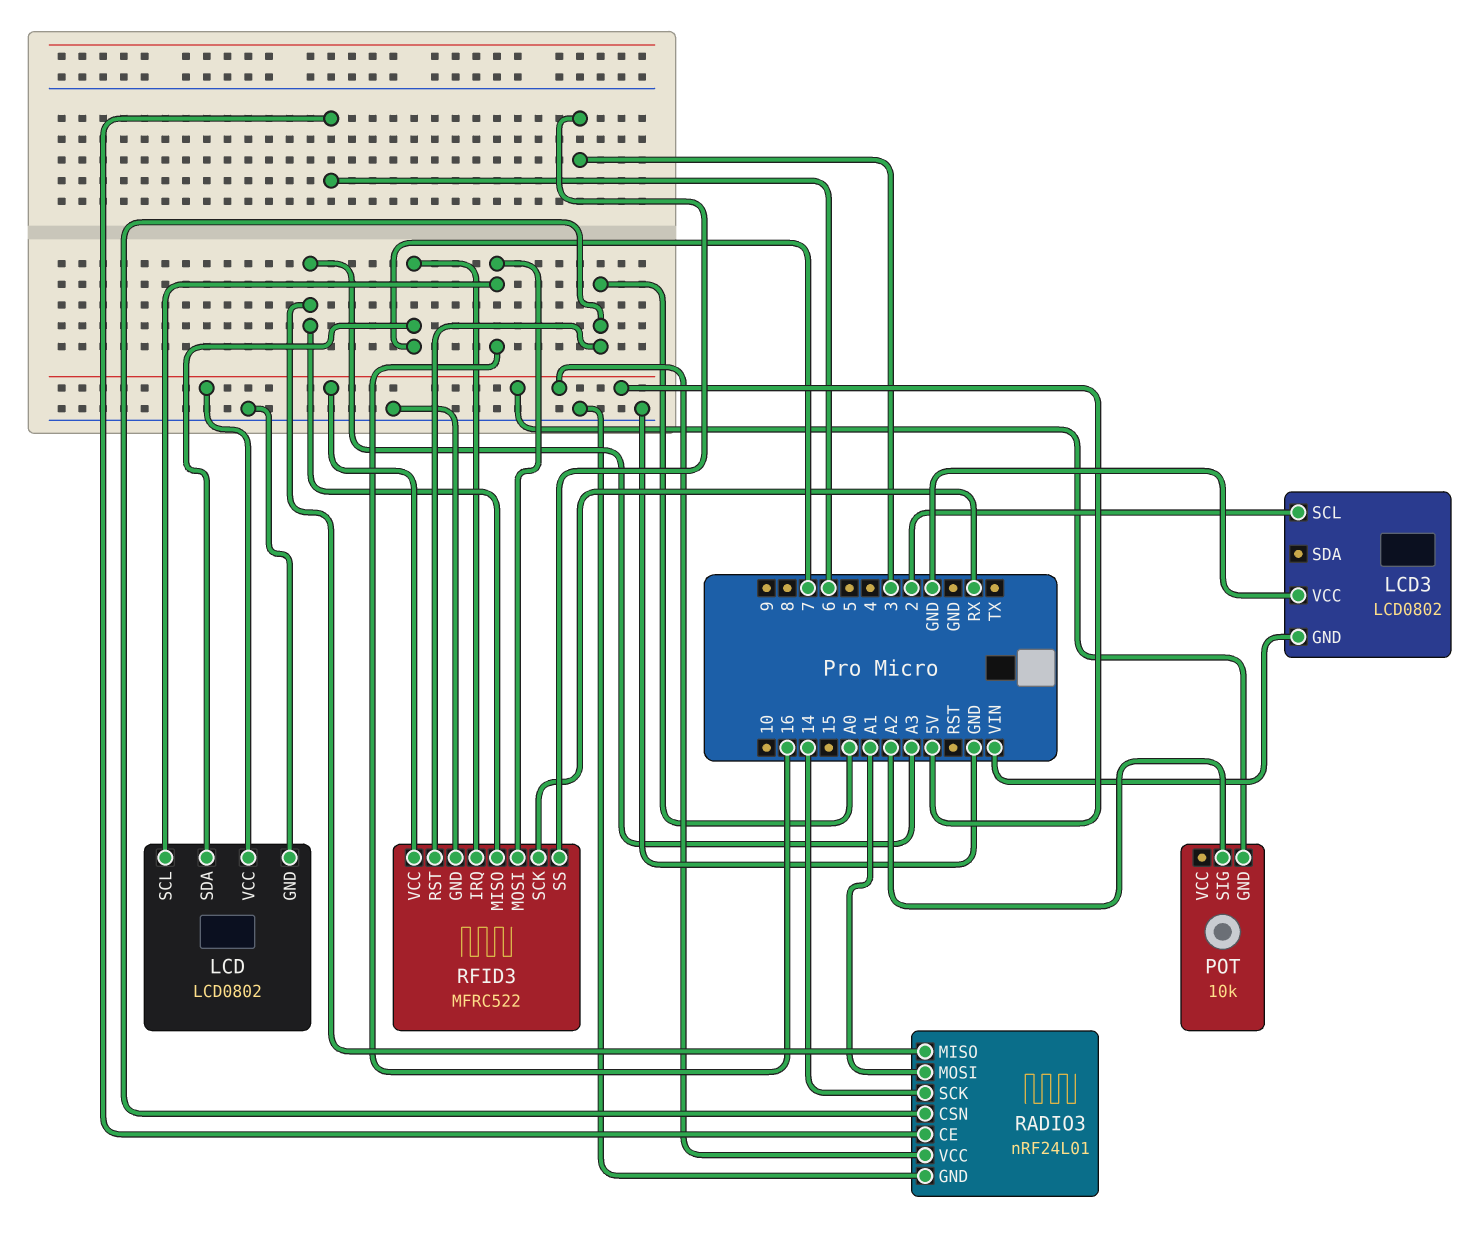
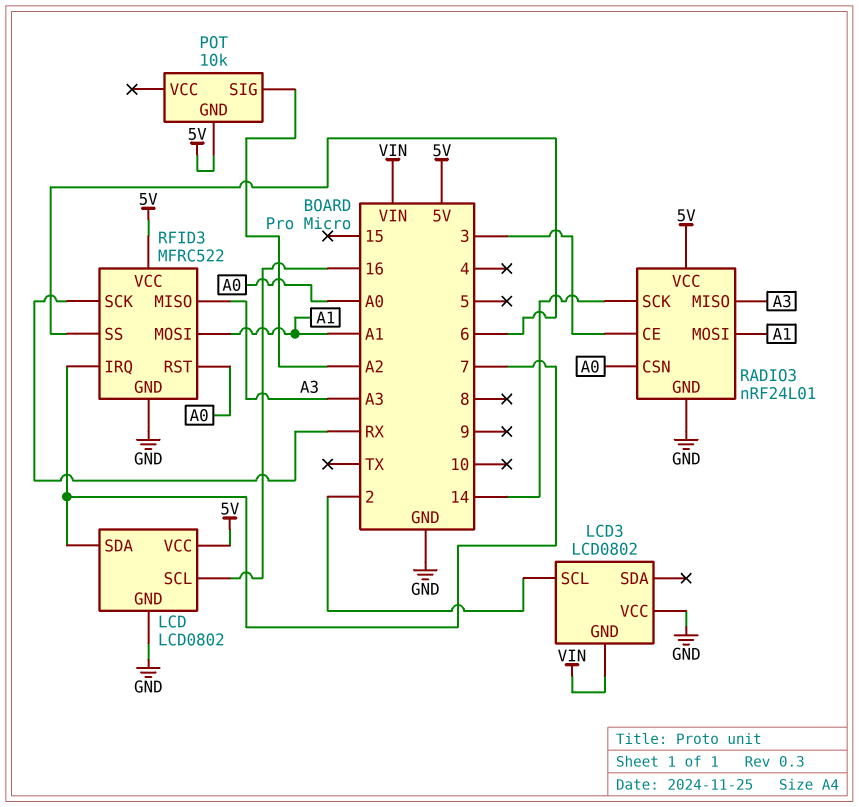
RADIO3 pin CE: 6 -> 3
RFID3 pin MOSI: 16 -> A1
RFID3 pin SS: 3 -> 6

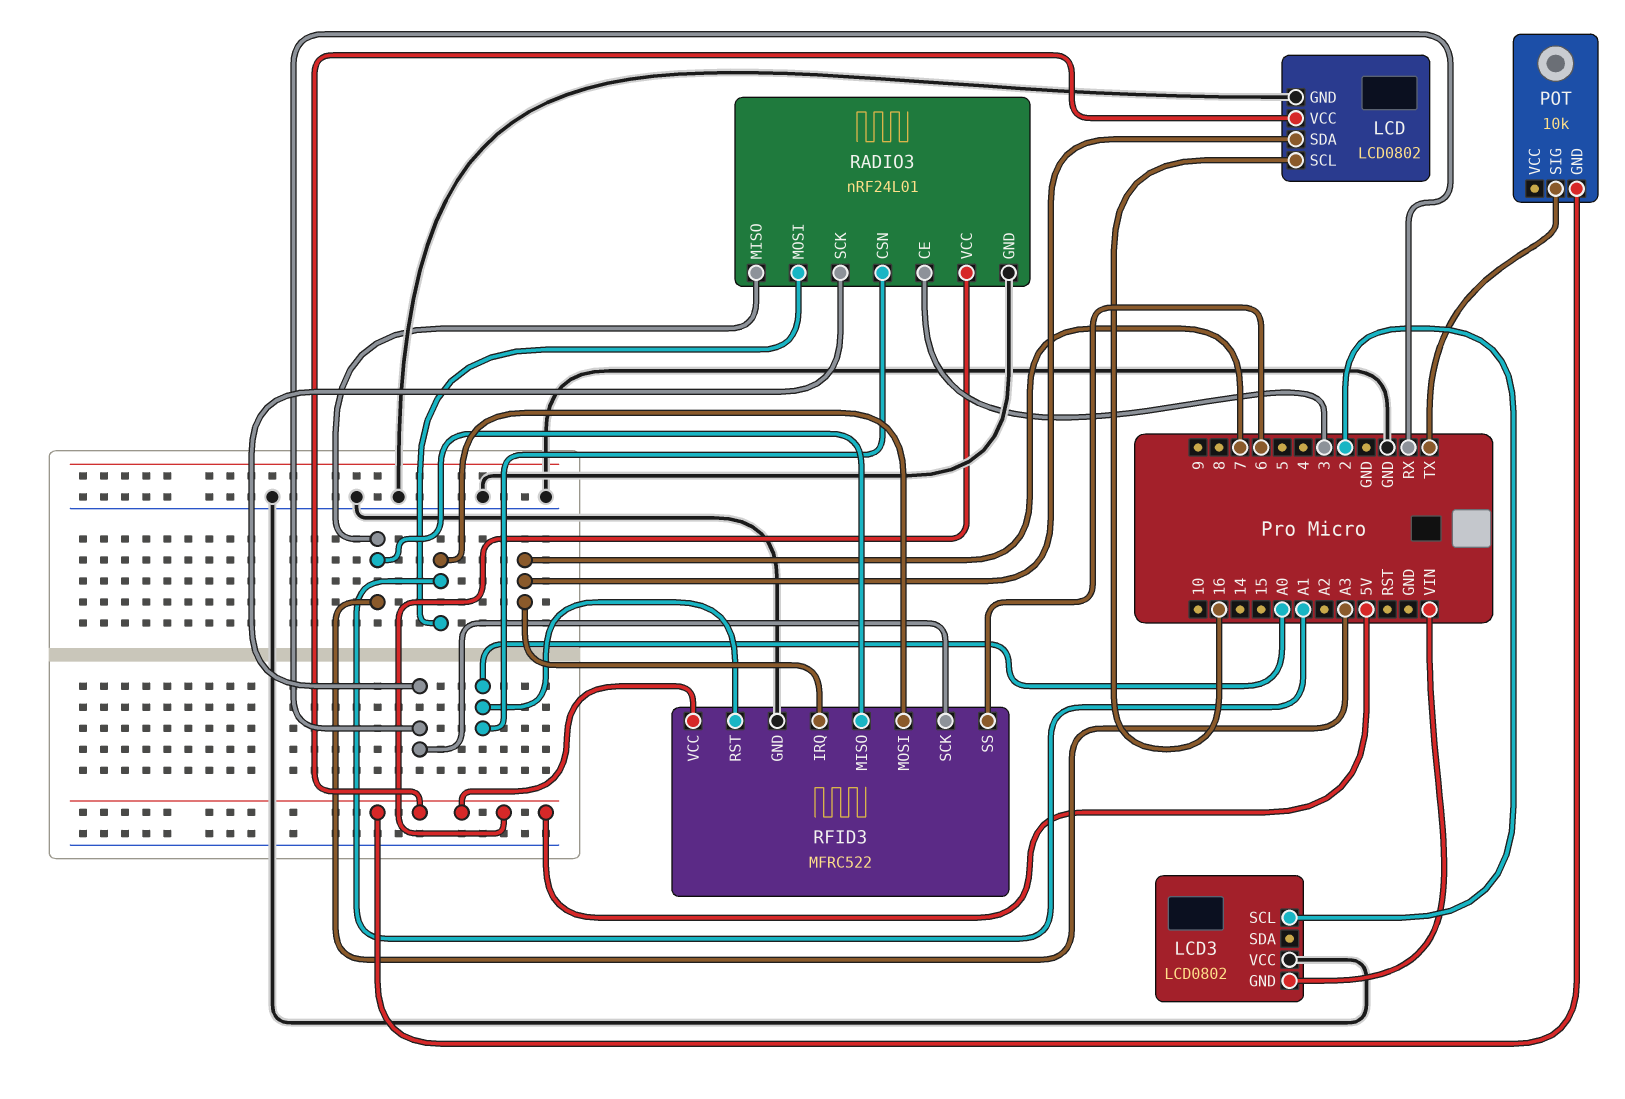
POT pin SIG: A2 -> TX
RADIO3 pin SCK: 14 -> RX

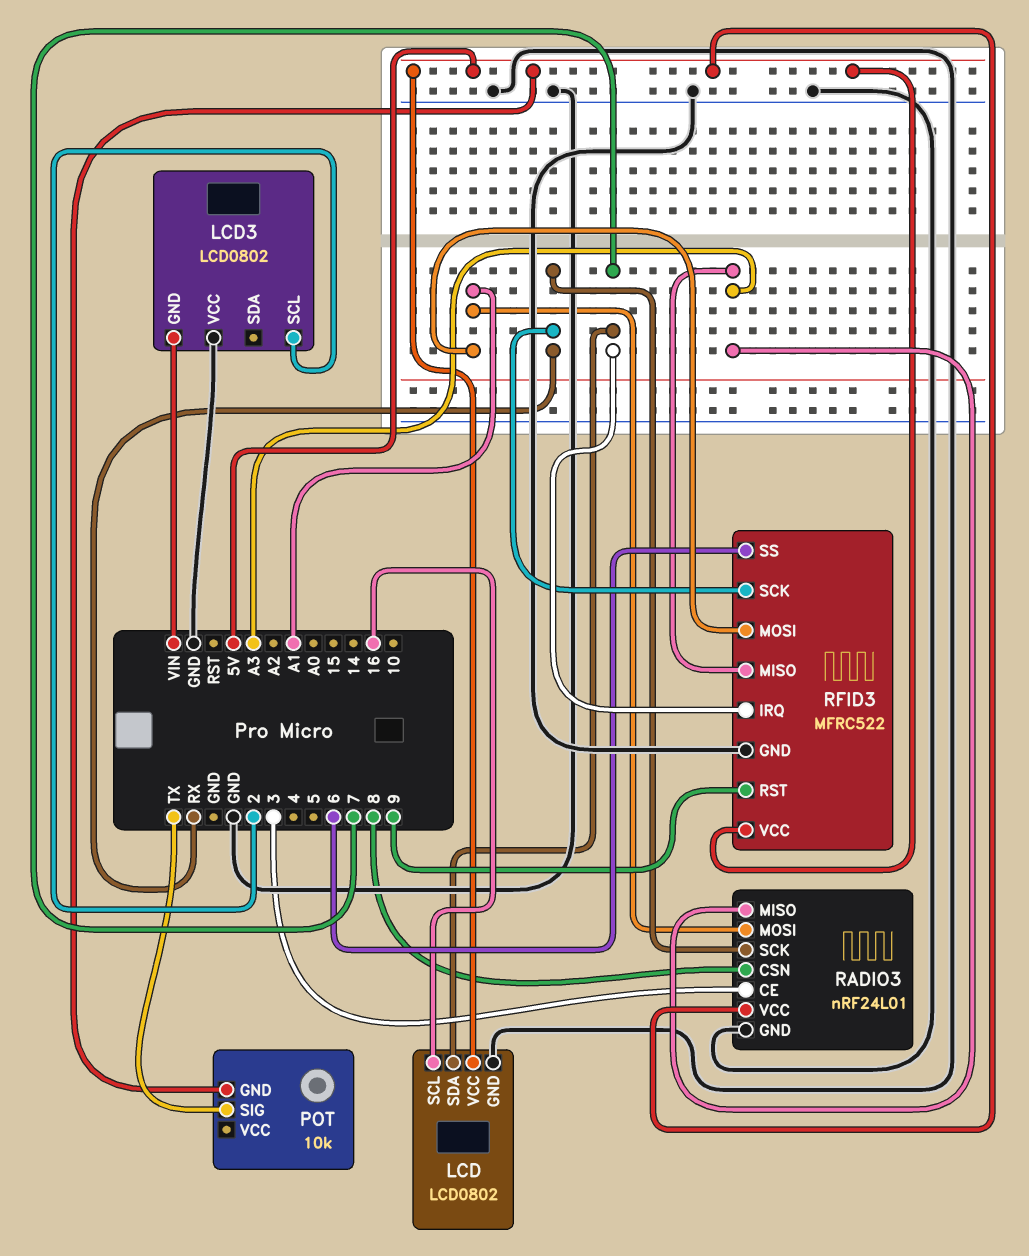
RADIO3 pin CSN: A0 -> 8
RFID3 pin RST: A0 -> 9

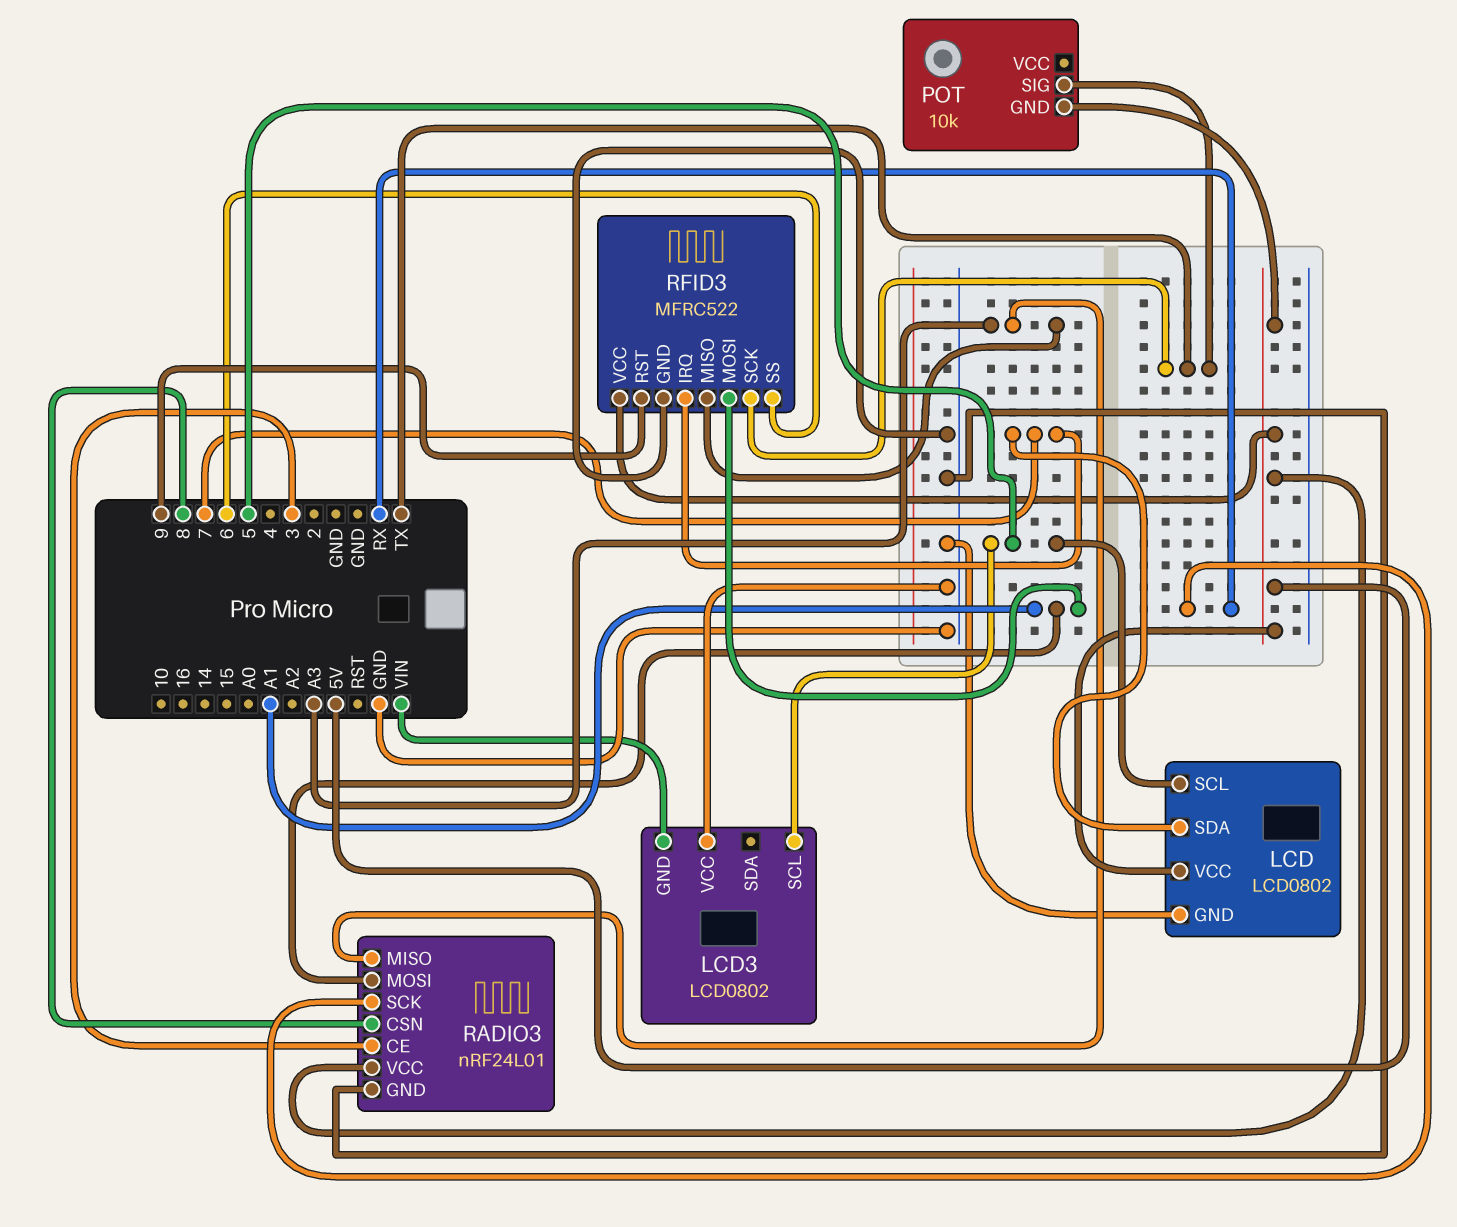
LCD pin SCL: 16 -> 5
LCD3 pin SCL: 2 -> 5
RFID3 pin SCK: RX -> TX

